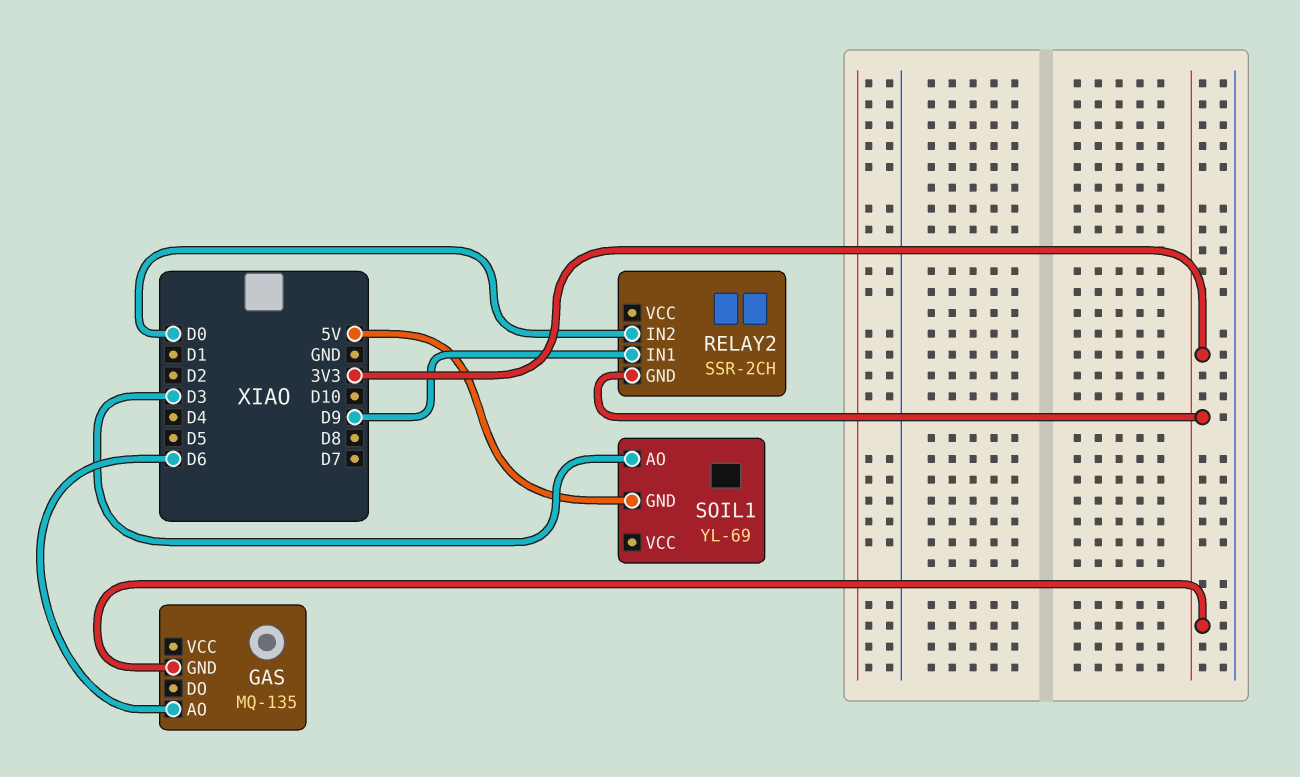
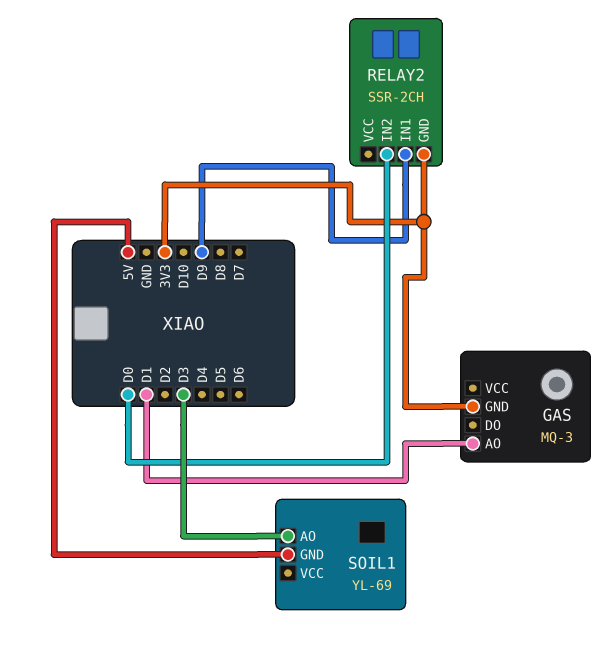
GAS: MQ-135 -> MQ-3
GAS pin AO: D6 -> D1

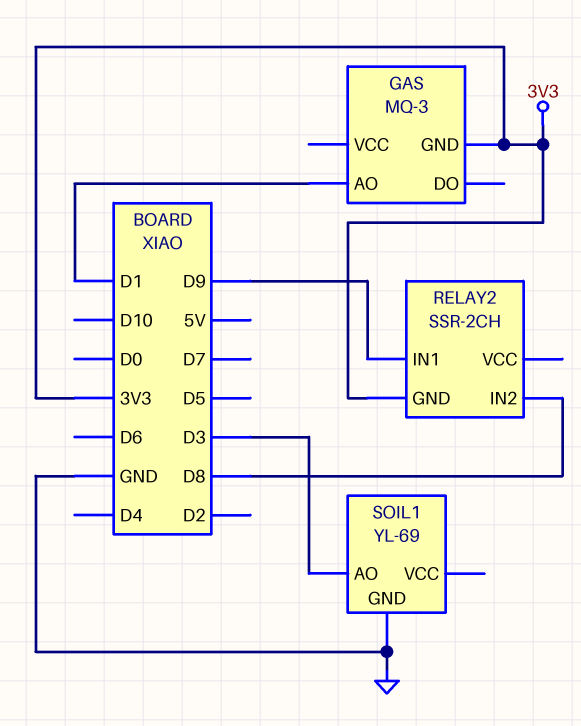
RELAY2 pin IN2: D0 -> D8
SOIL1 pin GND: 5V -> GND

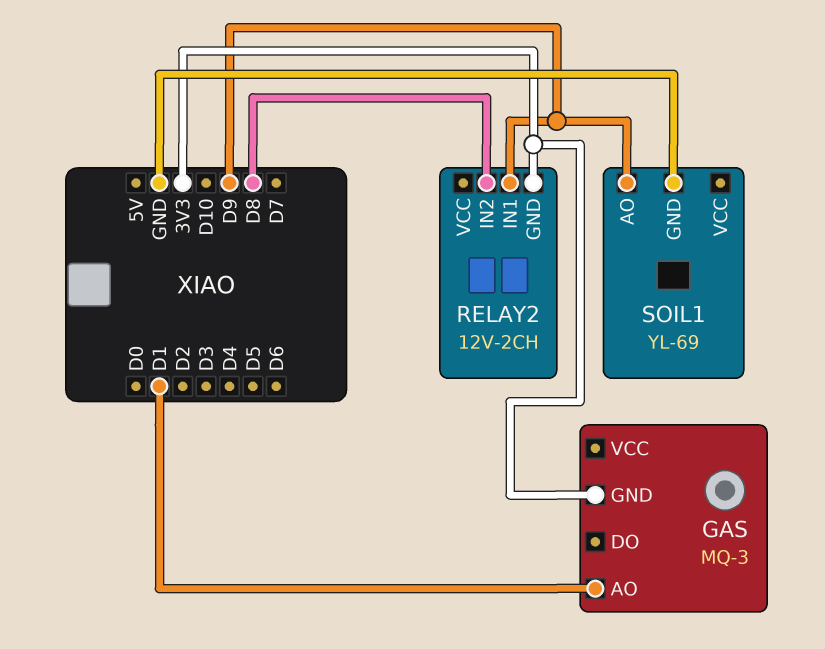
RELAY2: SSR-2CH -> 12V-2CH
SOIL1 pin AO: D3 -> D9

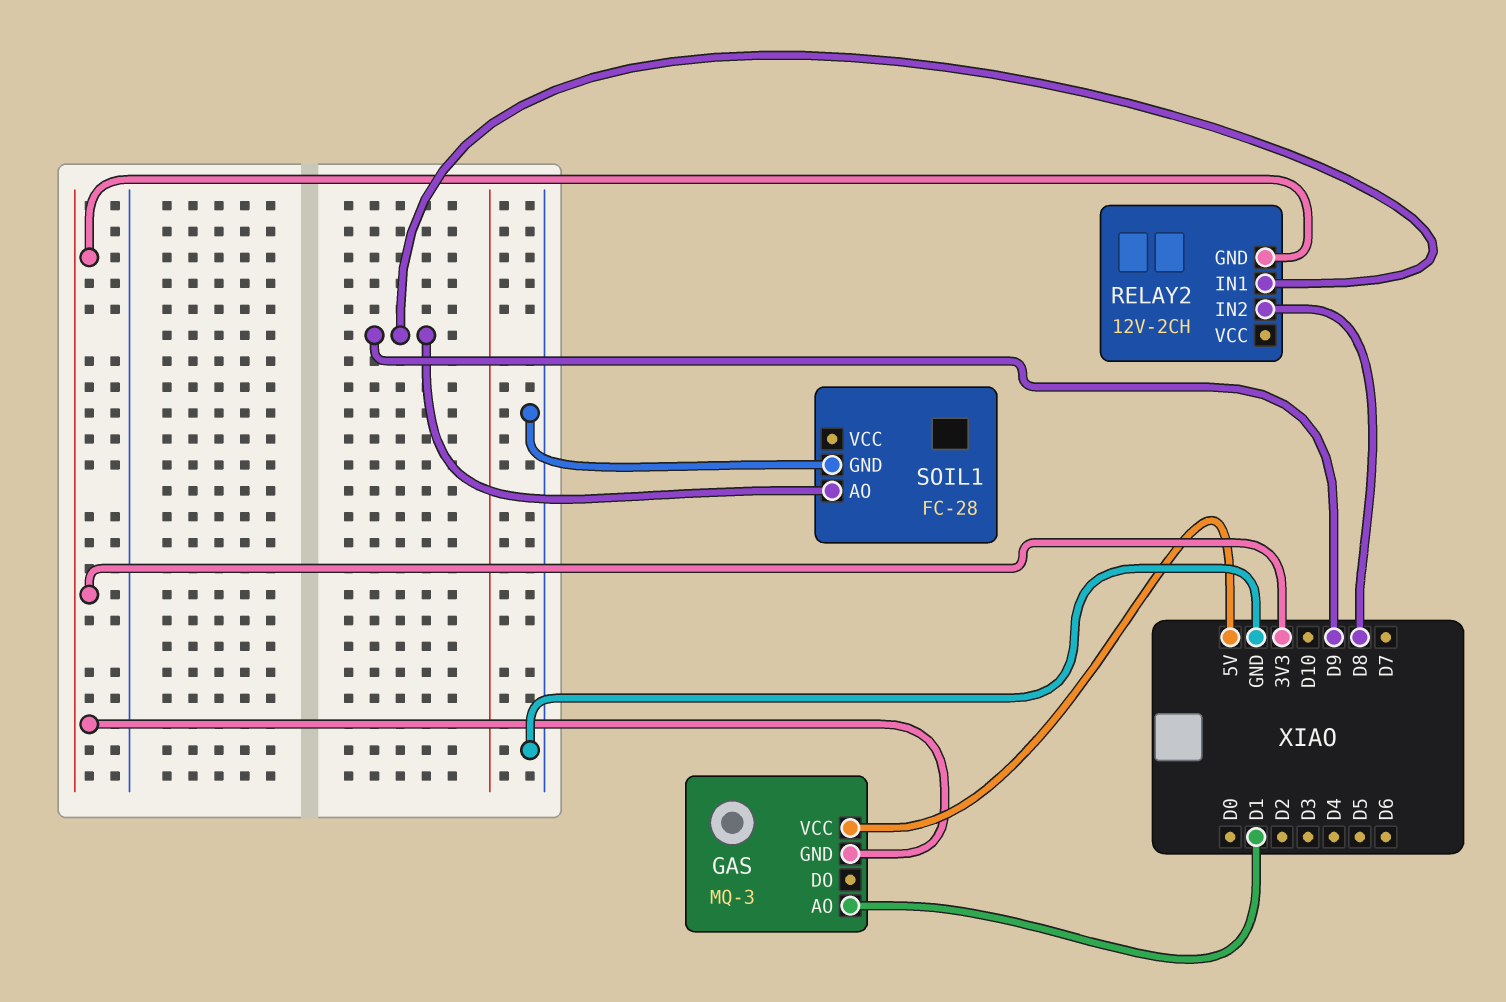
GAS pin VCC: none -> 5V
SOIL1: YL-69 -> FC-28

